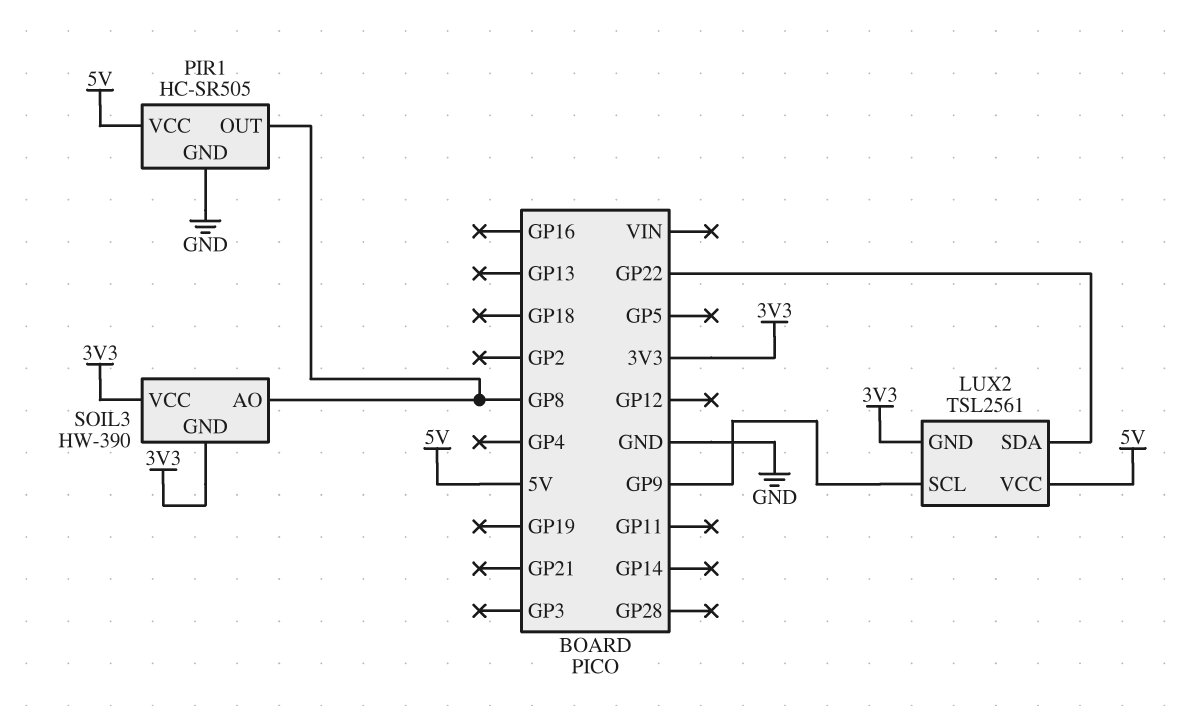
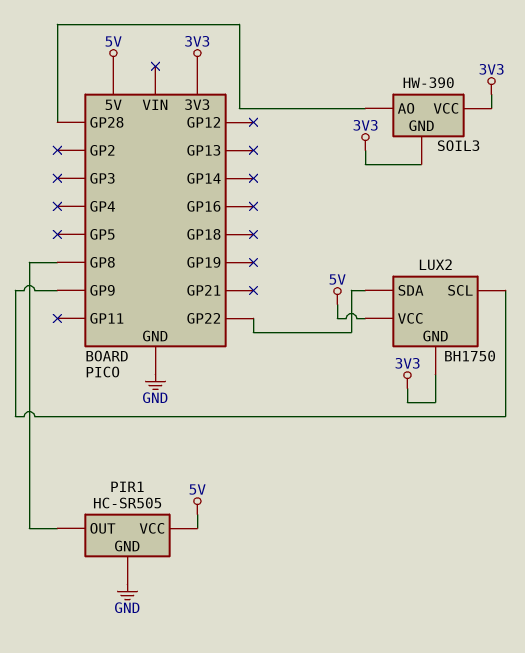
LUX2: TSL2561 -> BH1750
SOIL3 pin AO: GP8 -> GP28

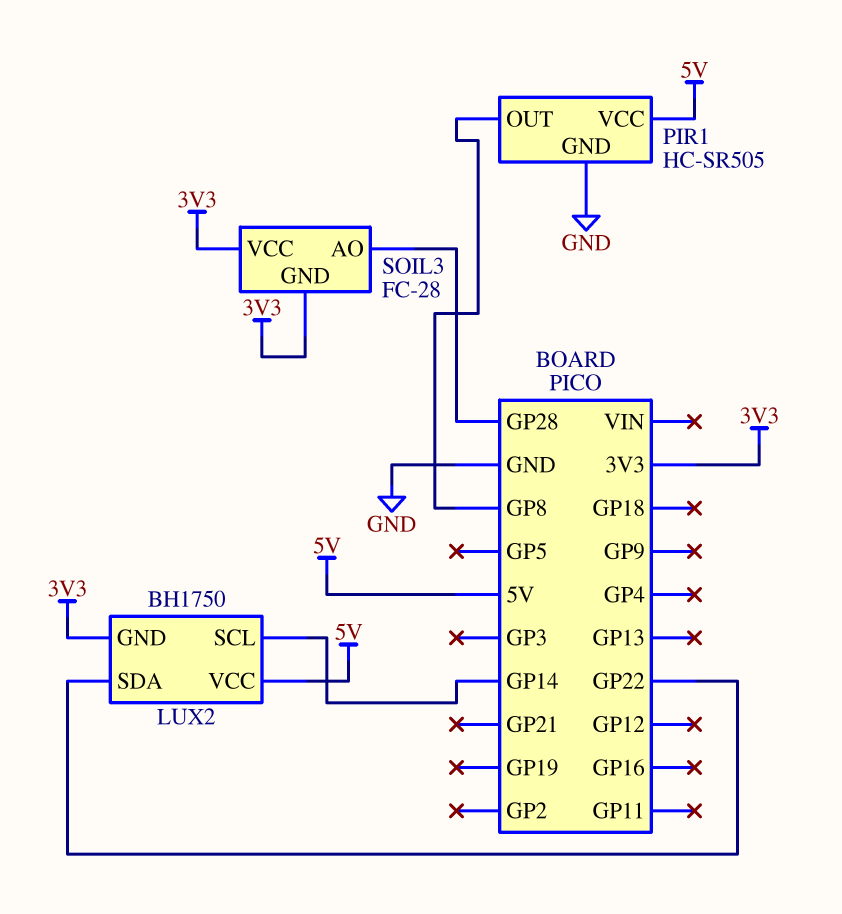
LUX2 pin SCL: GP9 -> GP14
SOIL3: HW-390 -> FC-28

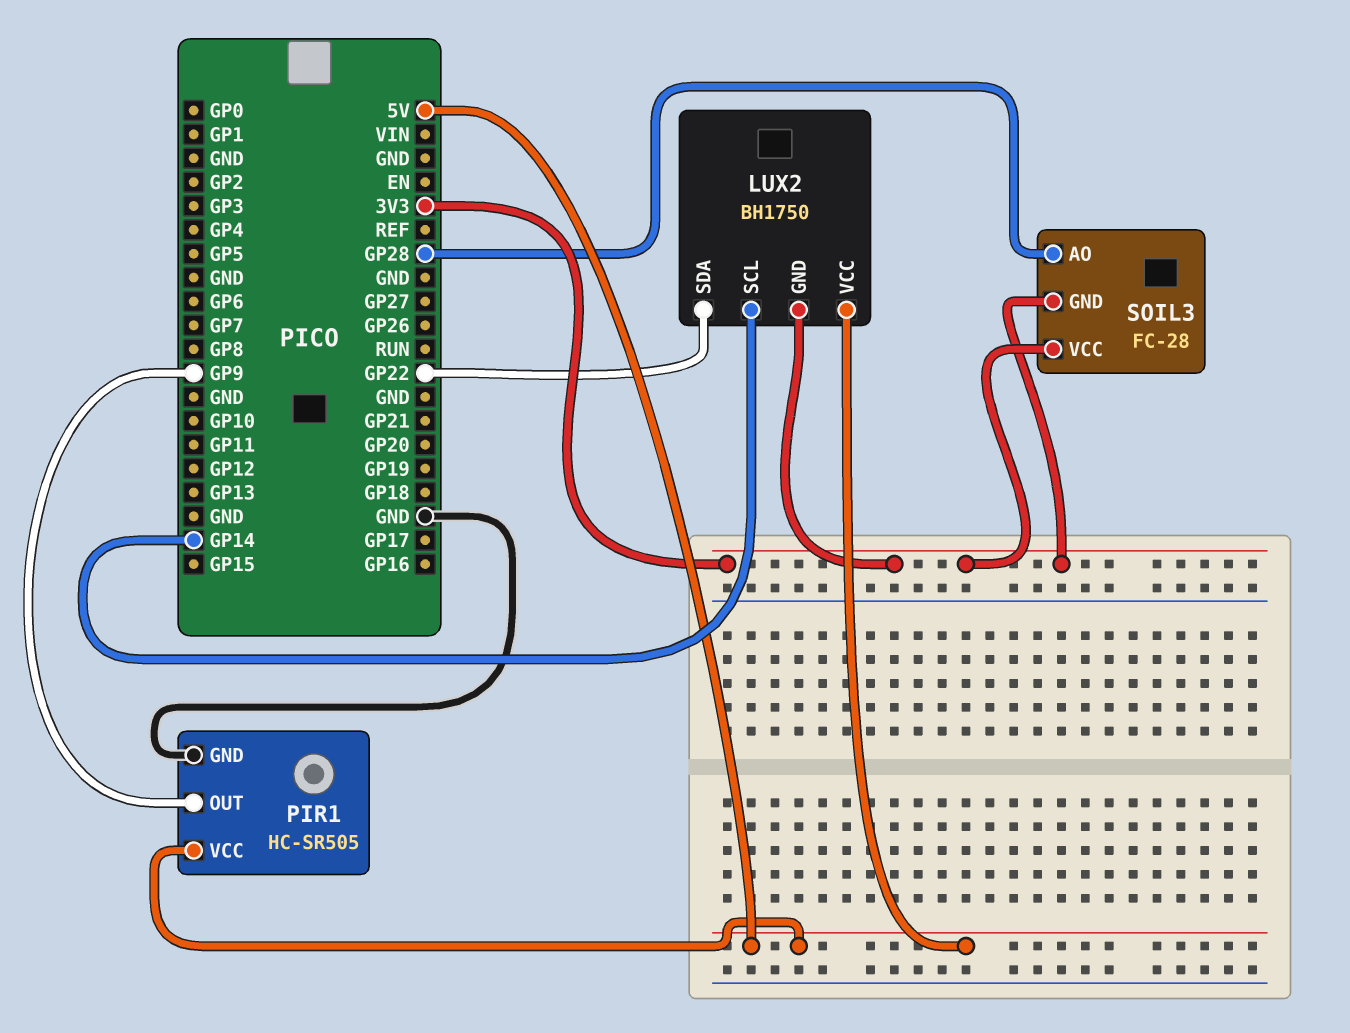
PIR1 pin OUT: GP8 -> GP9

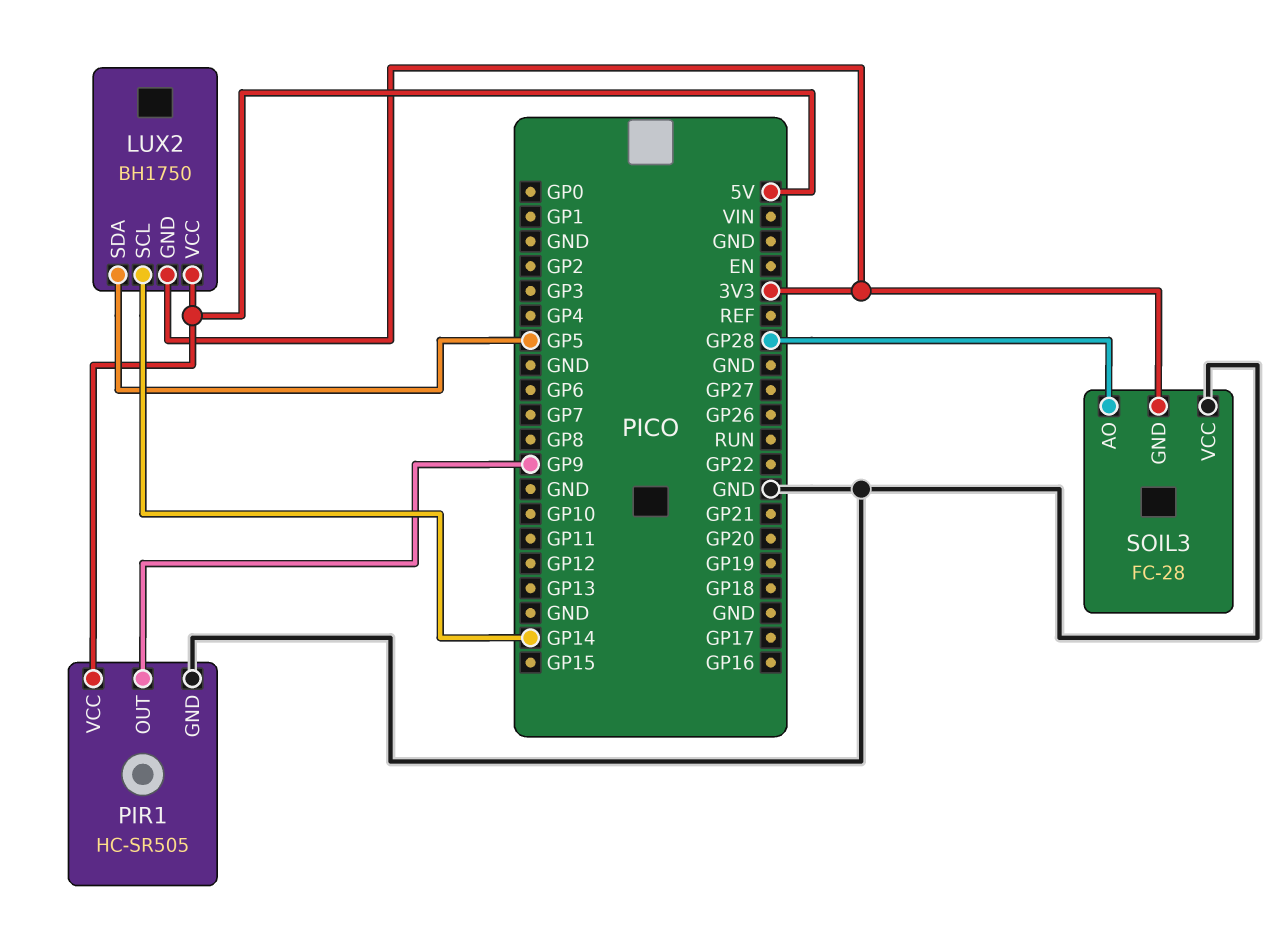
LUX2 pin SDA: GP22 -> GP5
SOIL3 pin VCC: 3V3 -> GND

